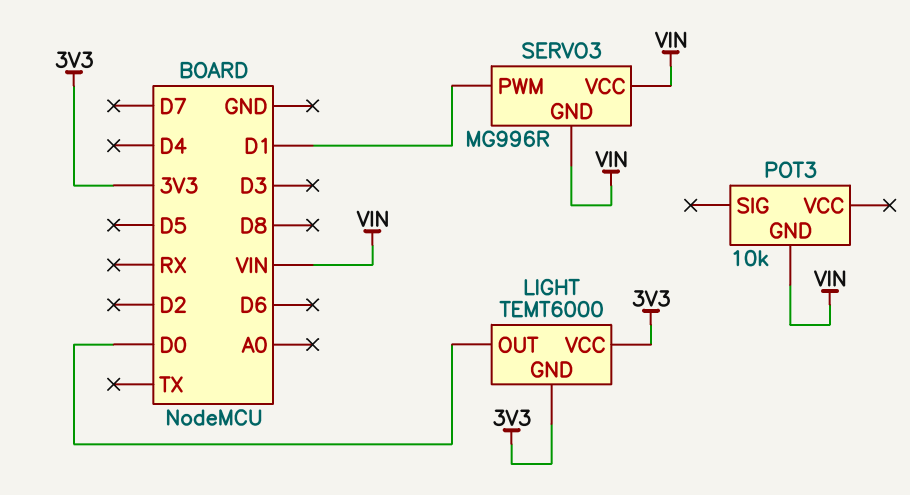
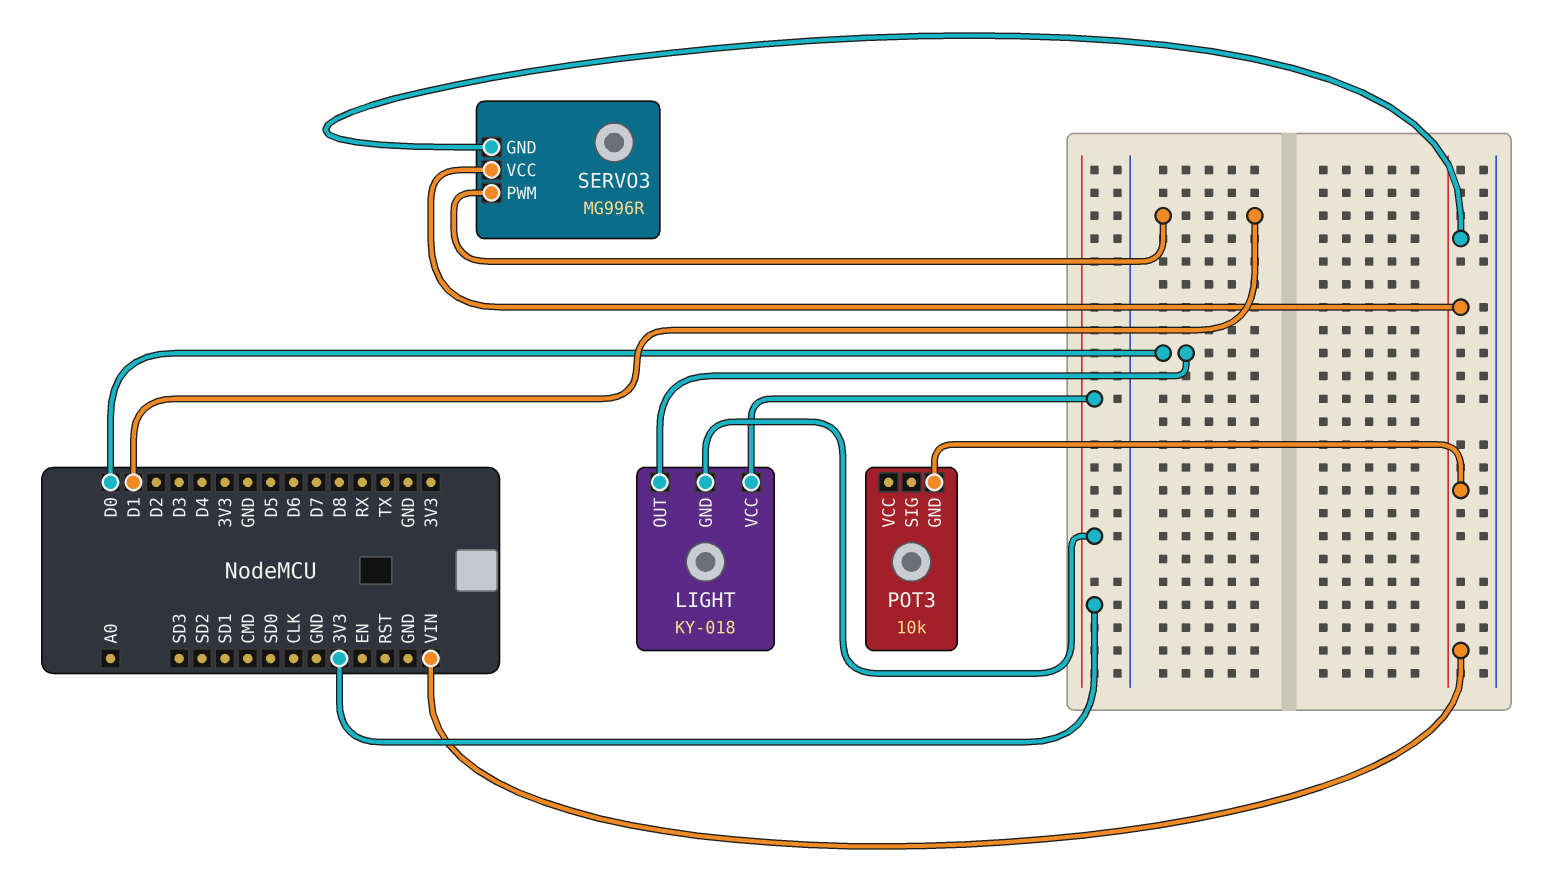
LIGHT: TEMT6000 -> KY-018

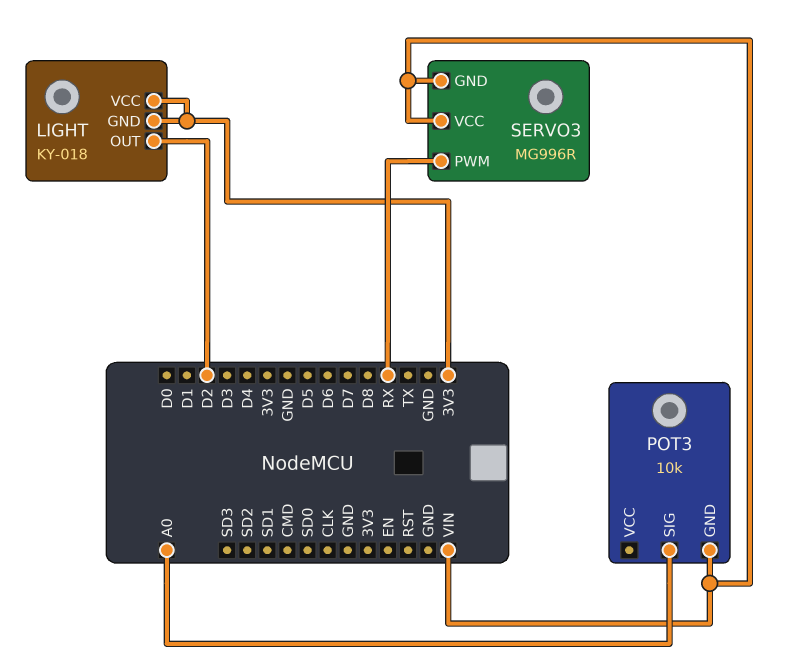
LIGHT pin OUT: D0 -> D2
POT3 pin SIG: none -> A0
SERVO3 pin PWM: D1 -> RX

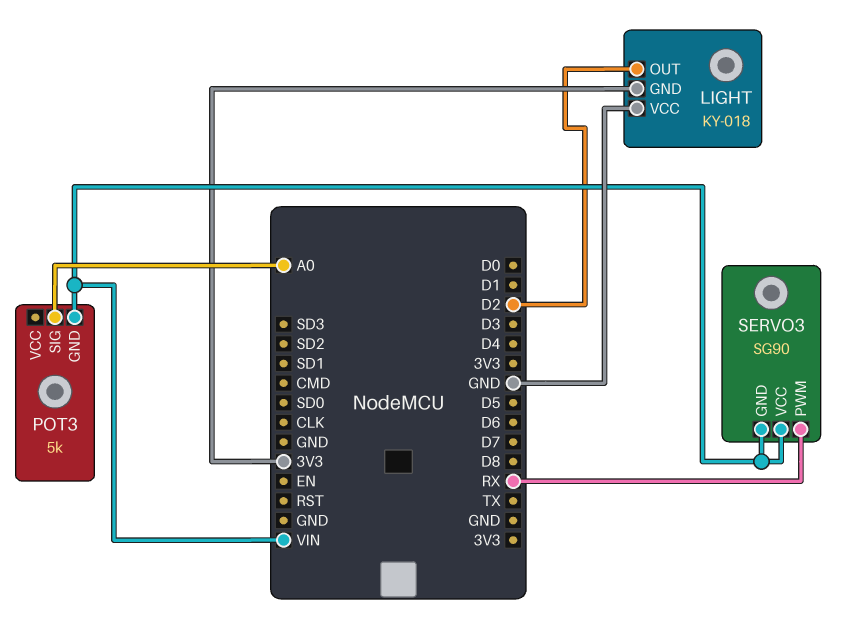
LIGHT pin VCC: 3V3 -> GND
POT3: 10k -> 5k
SERVO3: MG996R -> SG90

